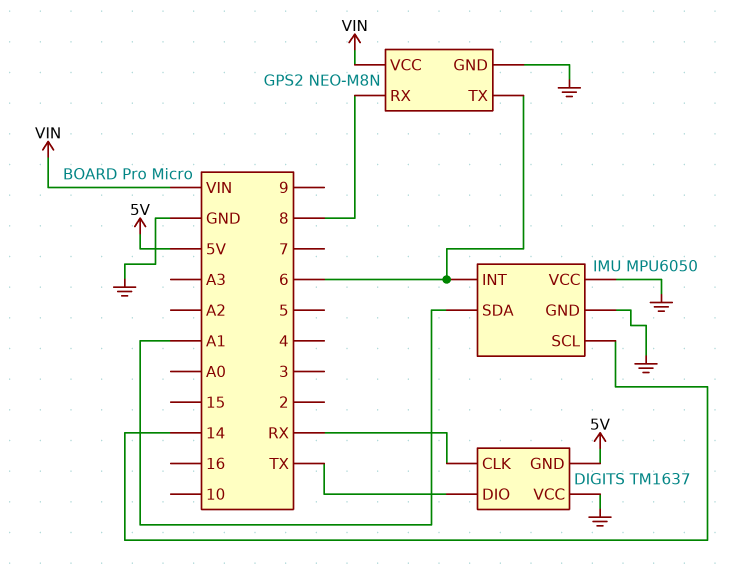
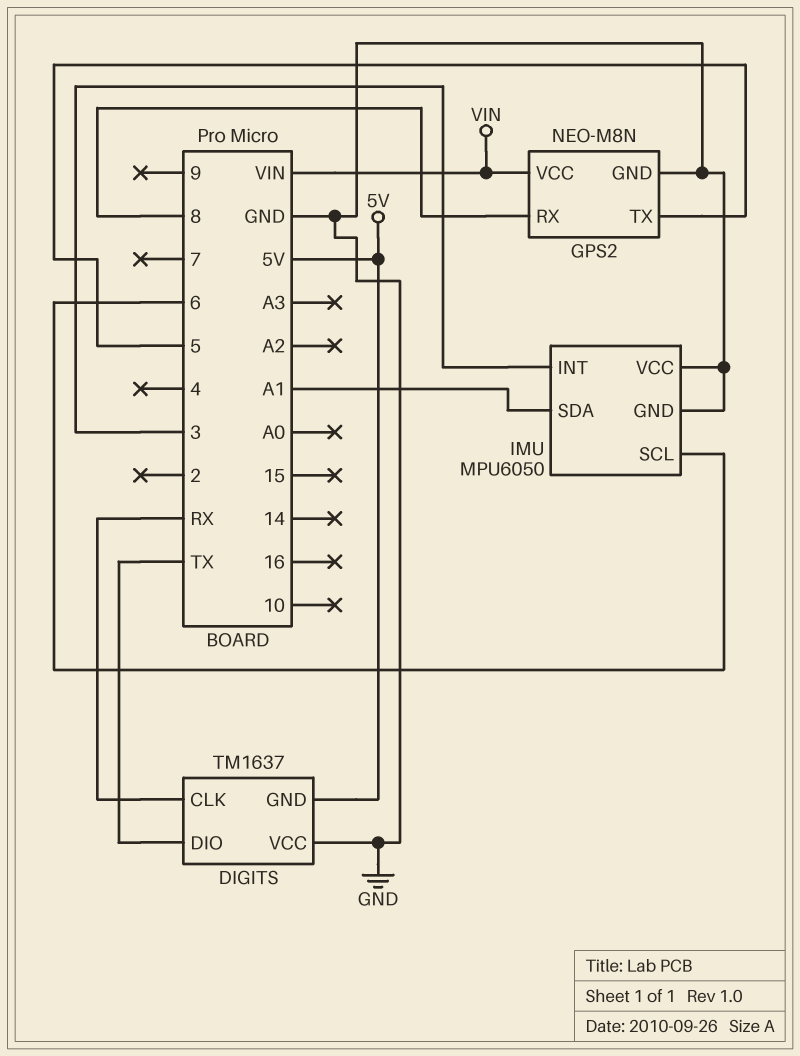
GPS2 pin TX: 6 -> 5
IMU pin INT: 6 -> 3
IMU pin SCL: 14 -> 6

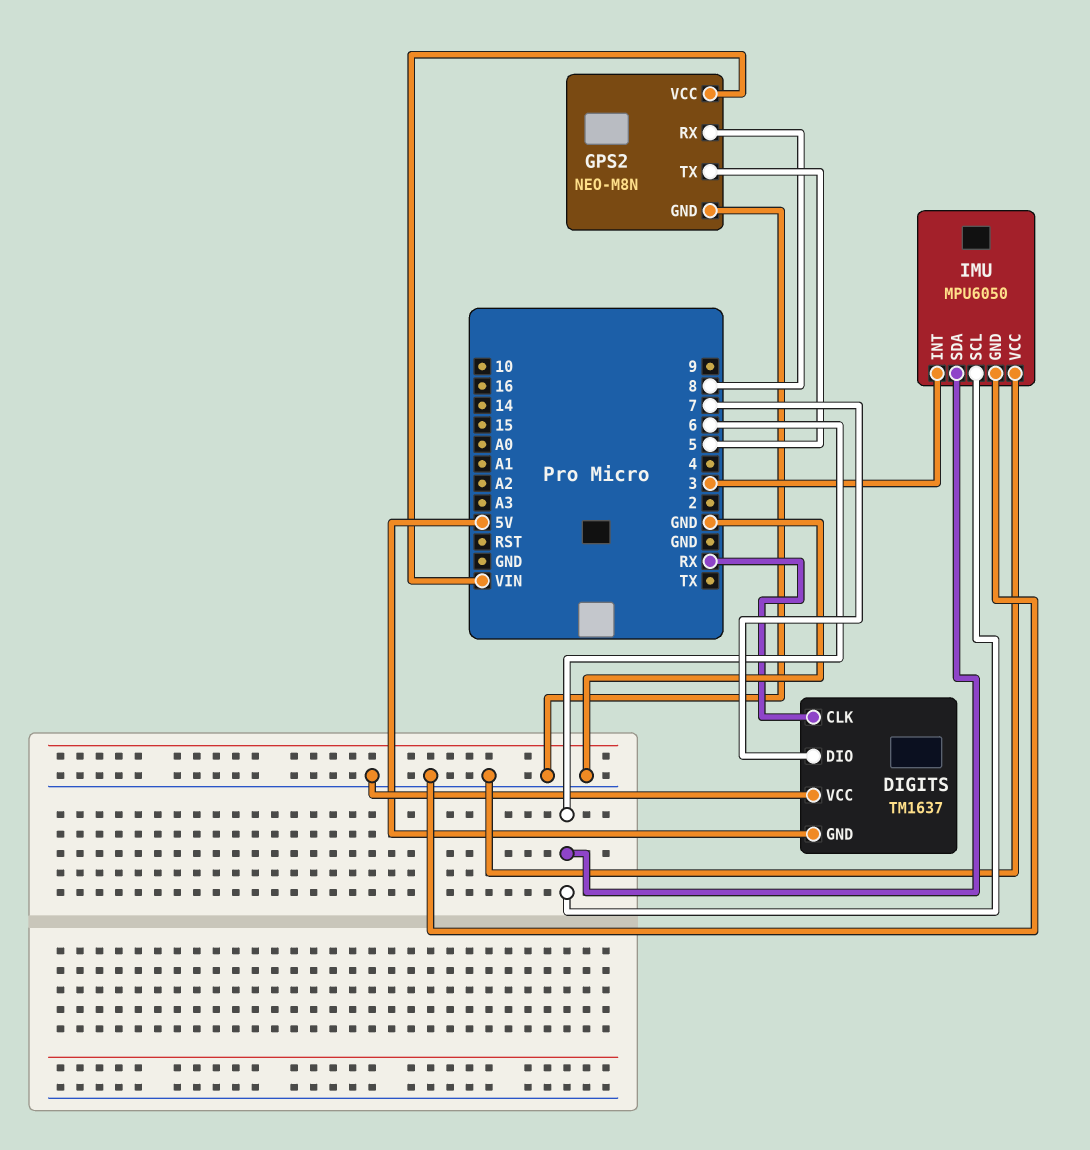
DIGITS pin DIO: TX -> 7
IMU pin SDA: A1 -> 6

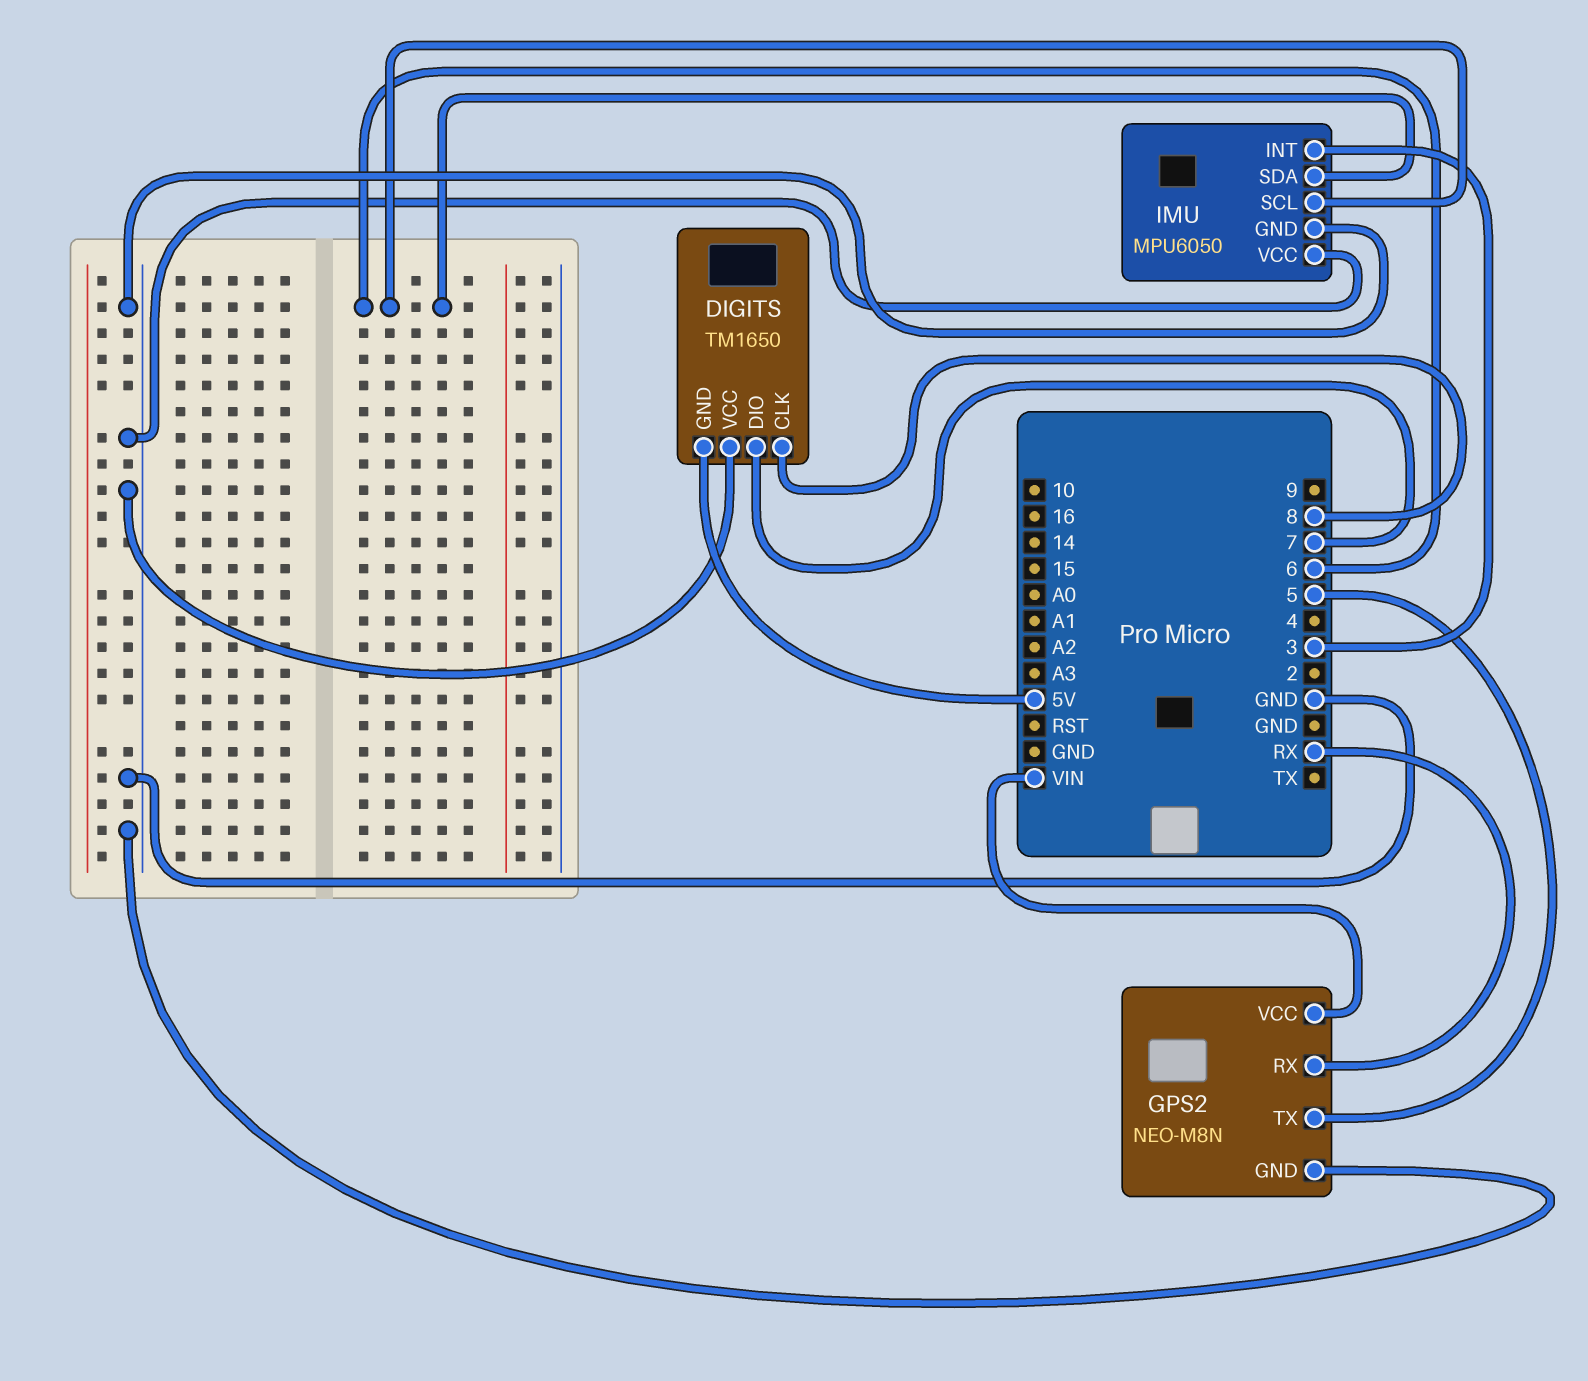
DIGITS: TM1637 -> TM1650
DIGITS pin CLK: RX -> 8
GPS2 pin RX: 8 -> RX

